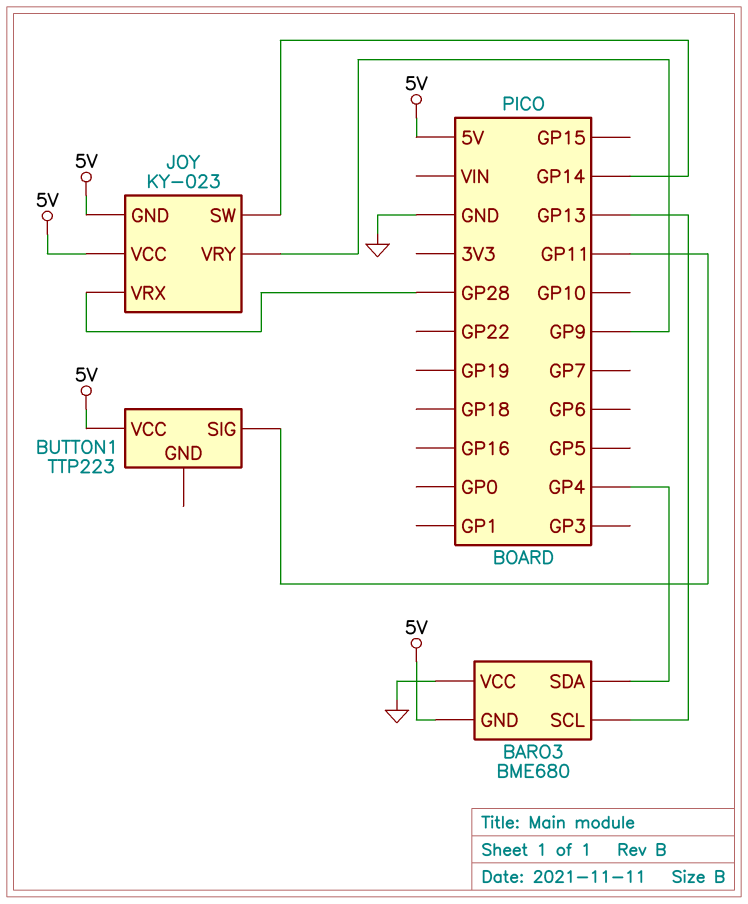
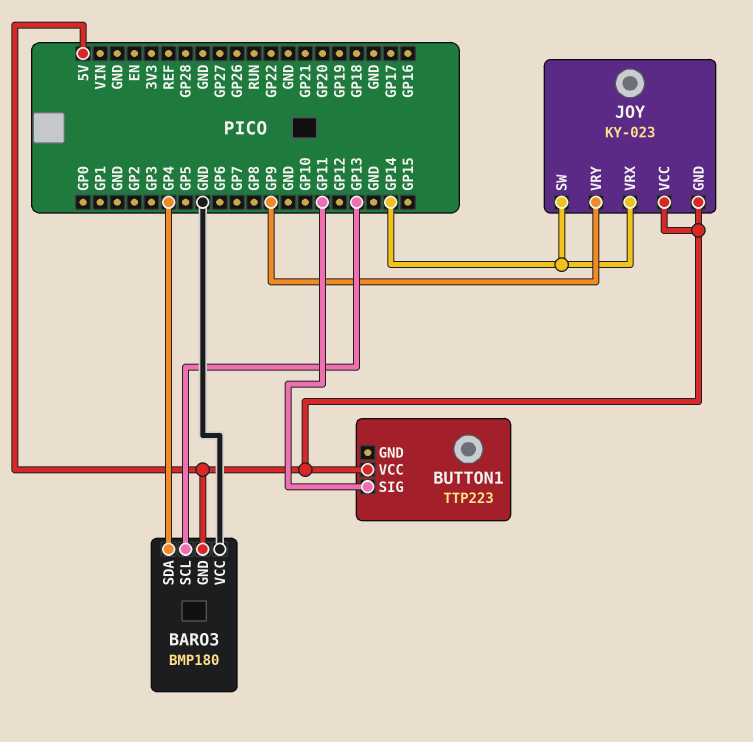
BARO3: BME680 -> BMP180
JOY pin VRX: GP28 -> GP14

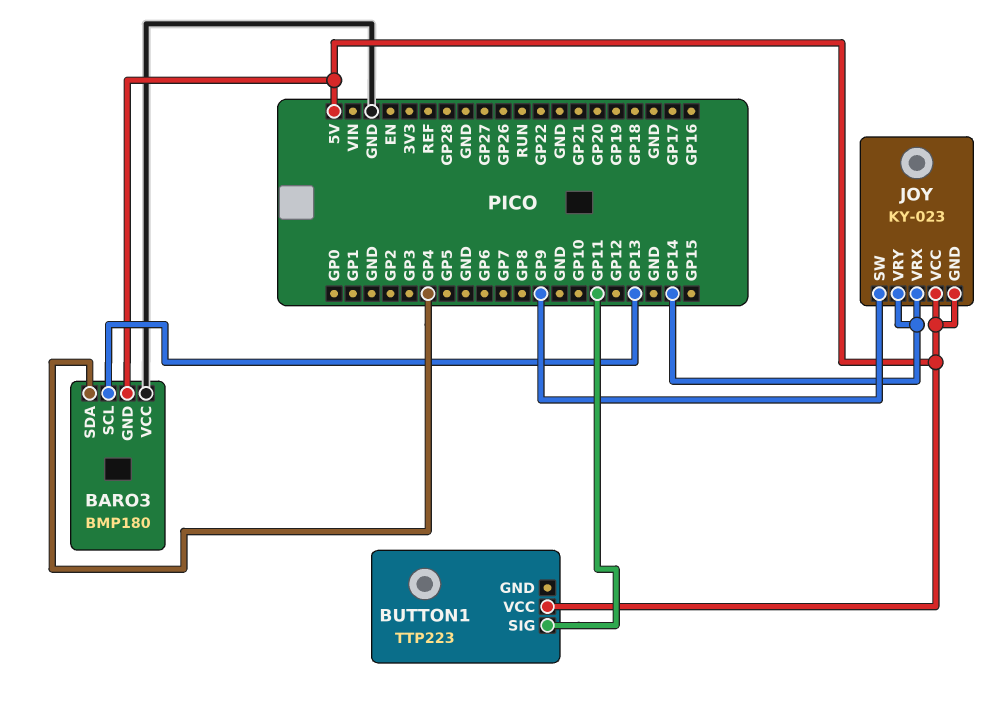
JOY pin SW: GP14 -> GP9
JOY pin VRY: GP9 -> GP14

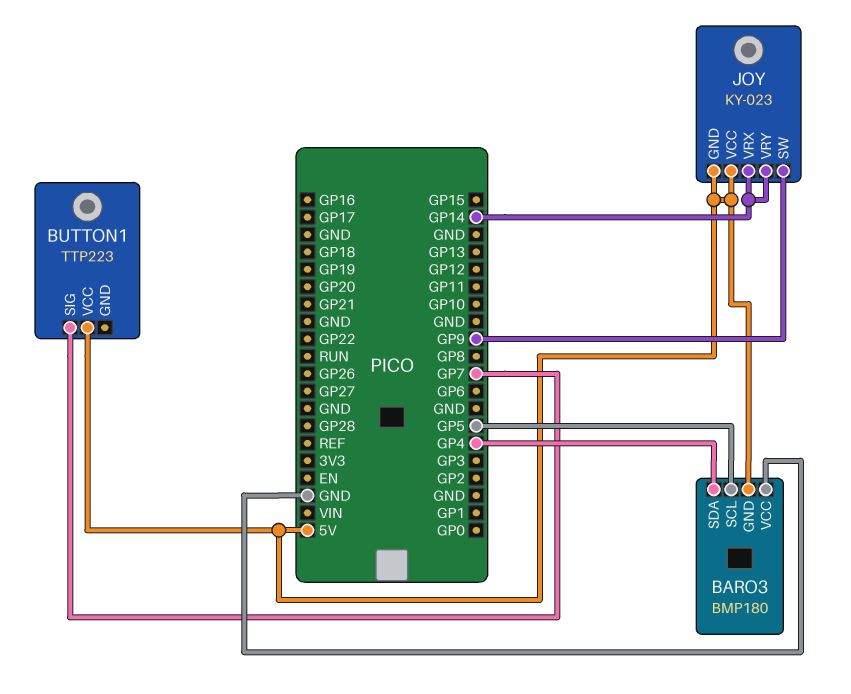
BARO3 pin SCL: GP13 -> GP5
BUTTON1 pin SIG: GP11 -> GP7

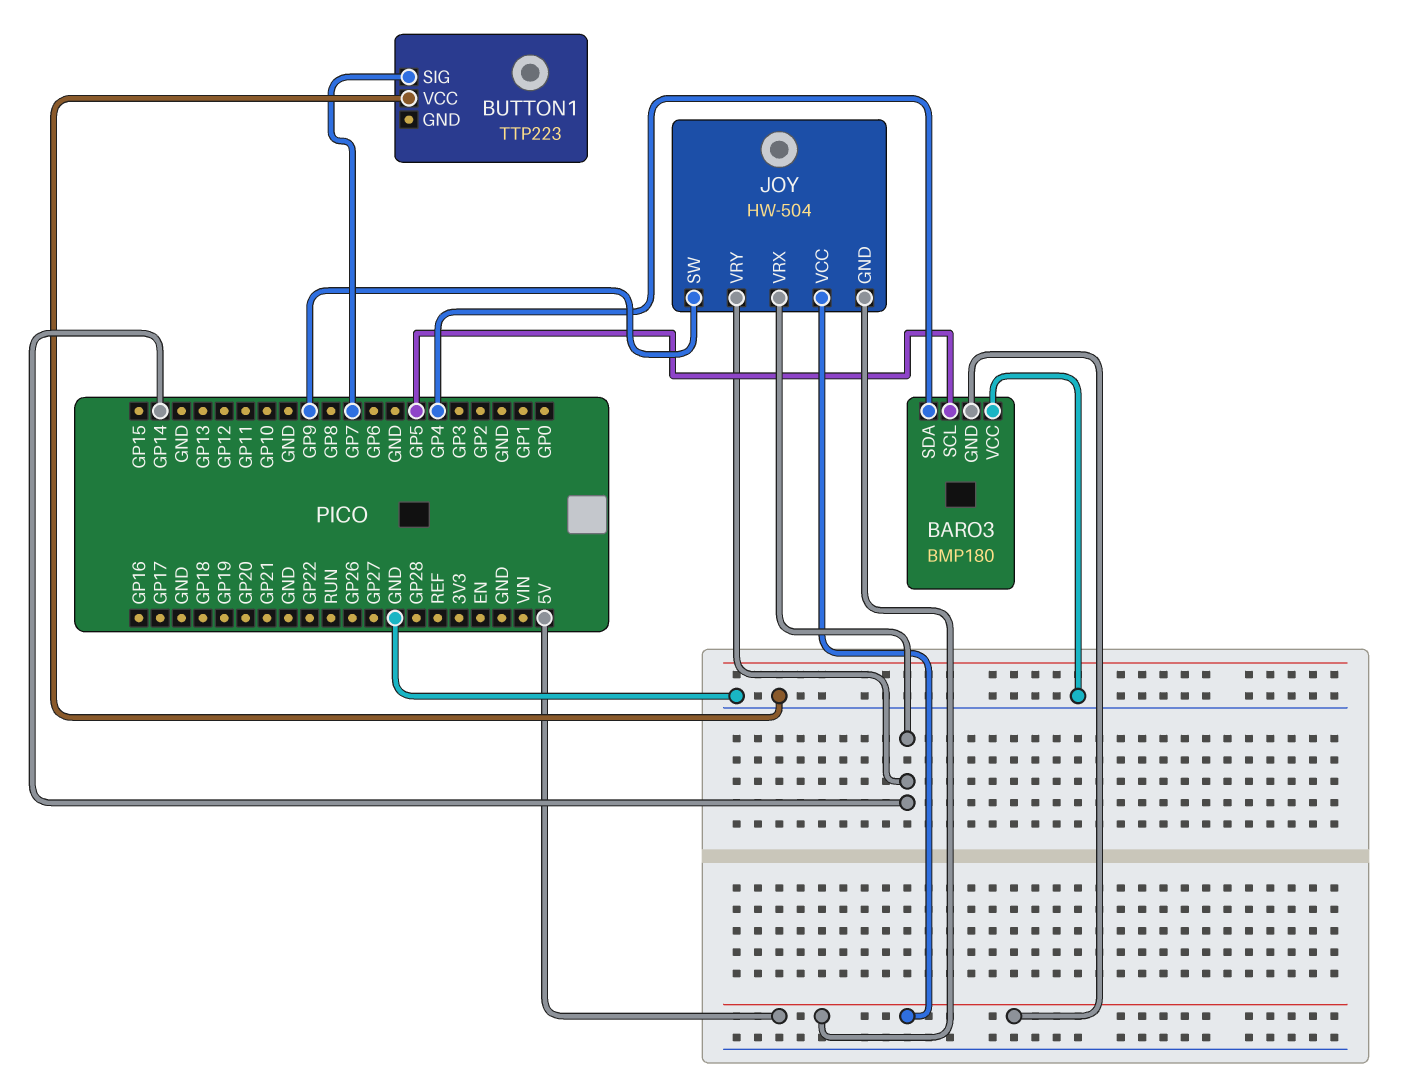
BUTTON1 pin VCC: 5V -> GND
JOY: KY-023 -> HW-504

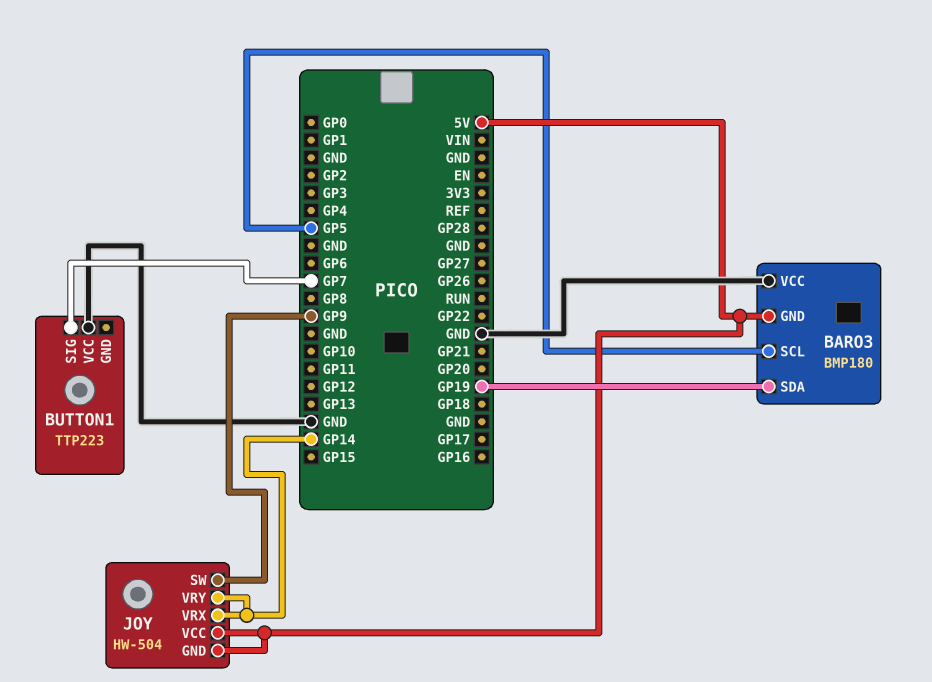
BARO3 pin SDA: GP4 -> GP19

